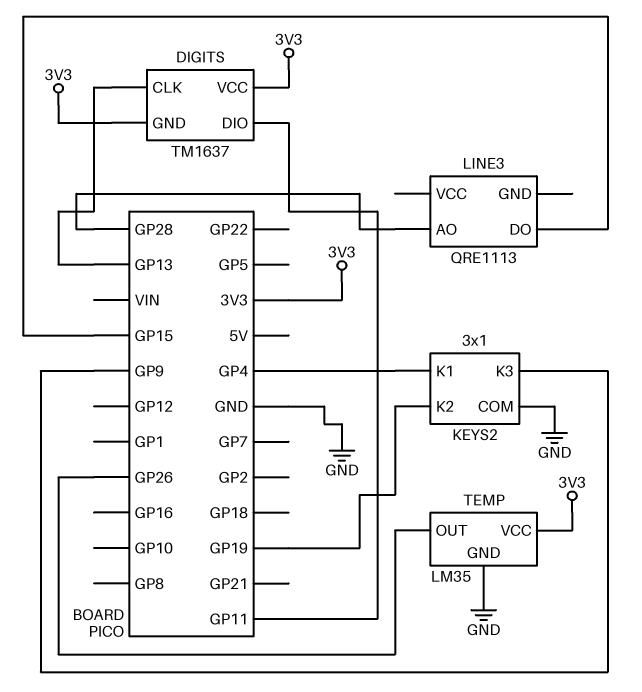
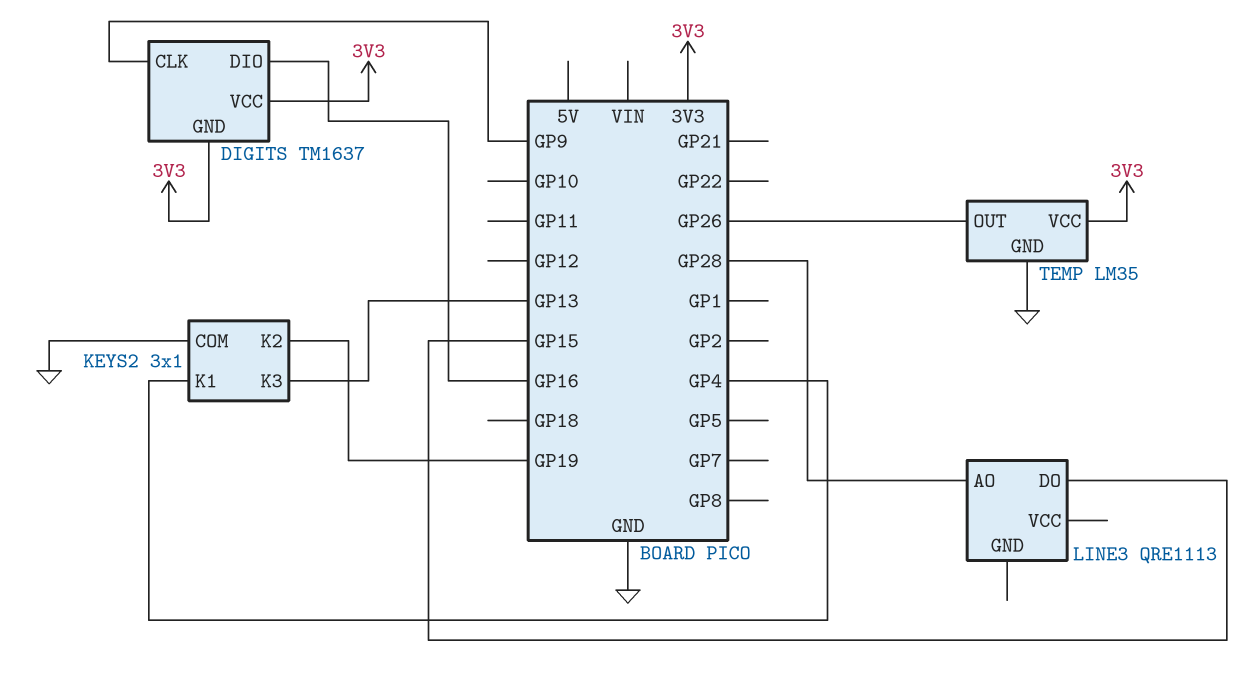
DIGITS pin CLK: GP13 -> GP9
DIGITS pin DIO: GP11 -> GP16
KEYS2 pin K3: GP9 -> GP13

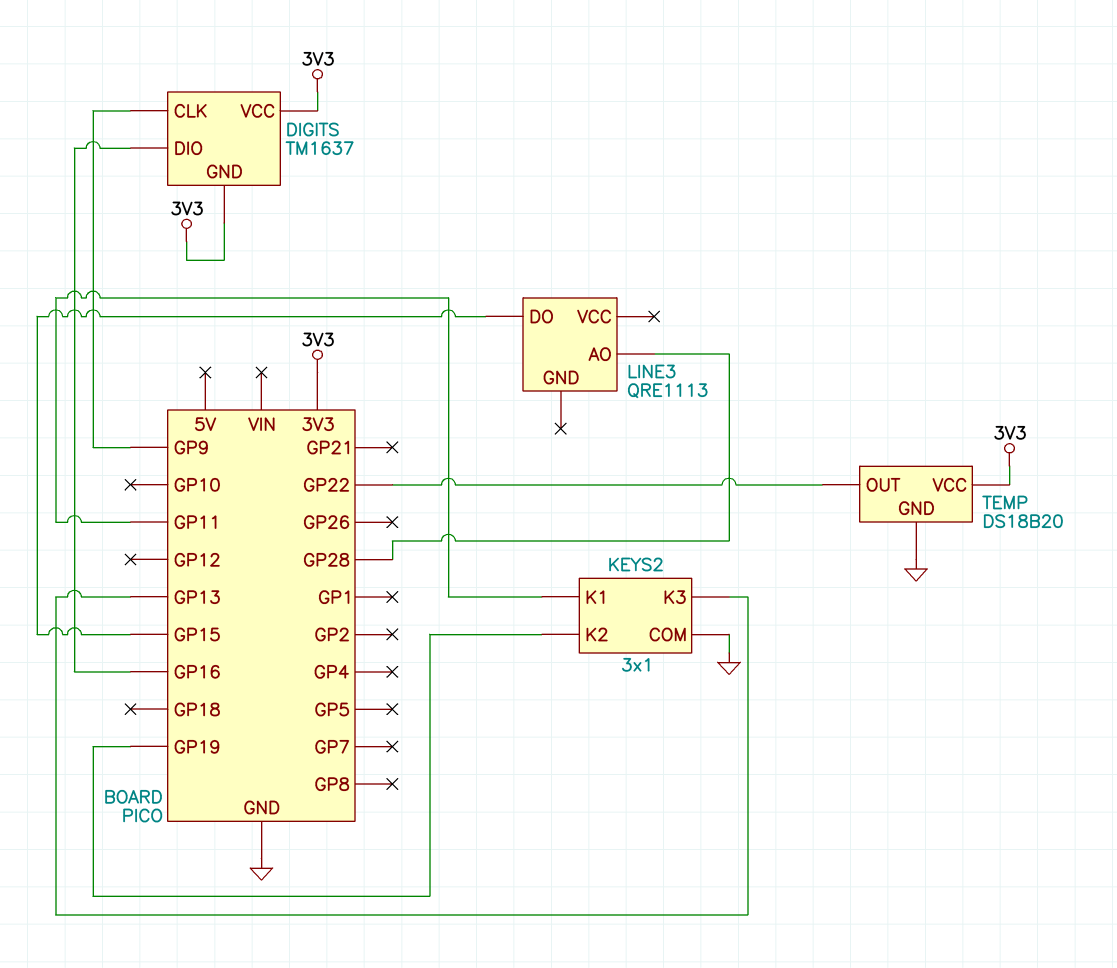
KEYS2 pin K1: GP4 -> GP11
TEMP: LM35 -> DS18B20
TEMP pin OUT: GP26 -> GP22

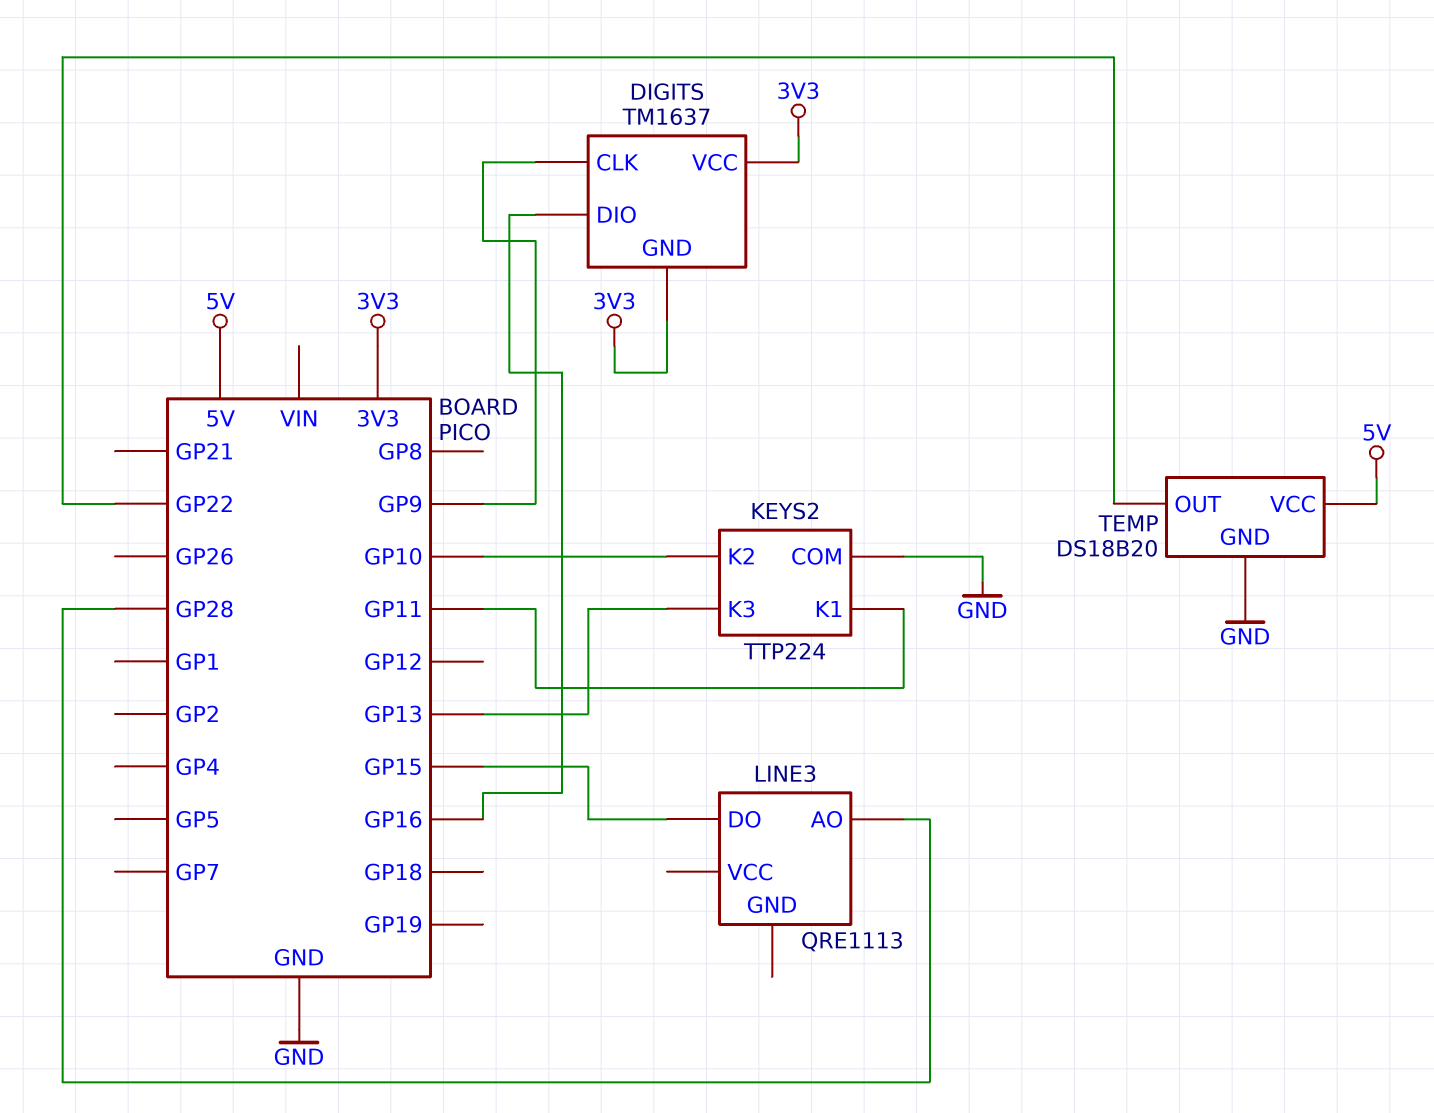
KEYS2: 3x1 -> TTP224
KEYS2 pin K2: GP19 -> GP10
TEMP pin VCC: 3V3 -> 5V

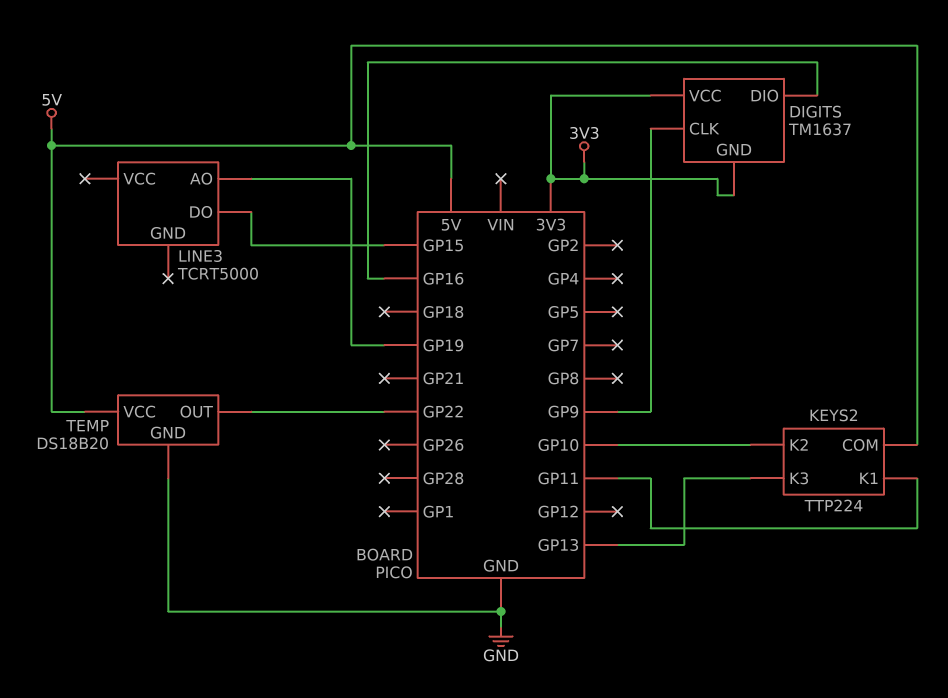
KEYS2 pin COM: GND -> 5V
LINE3: QRE1113 -> TCRT5000
LINE3 pin AO: GP28 -> GP19

